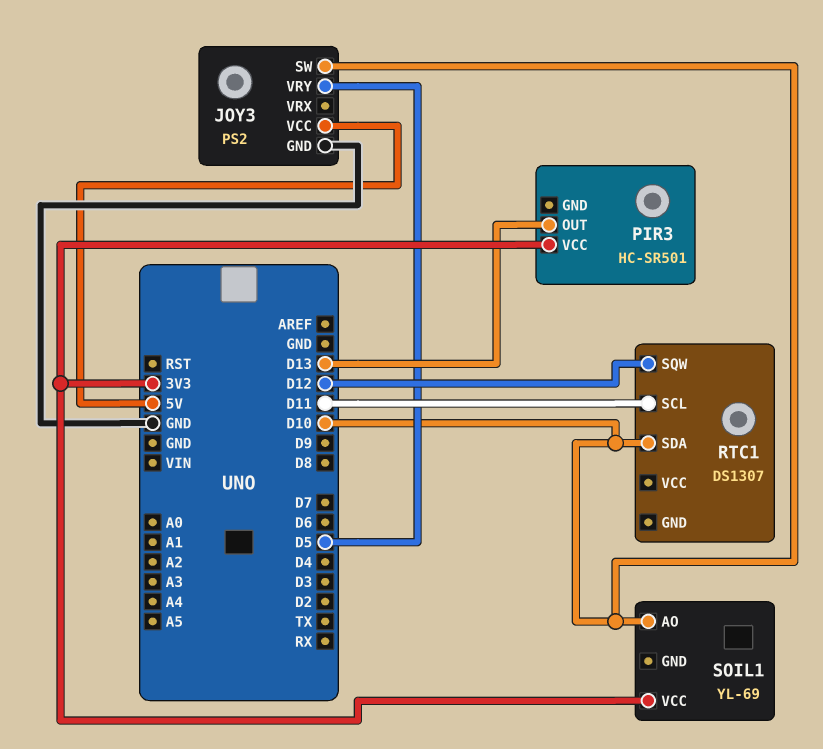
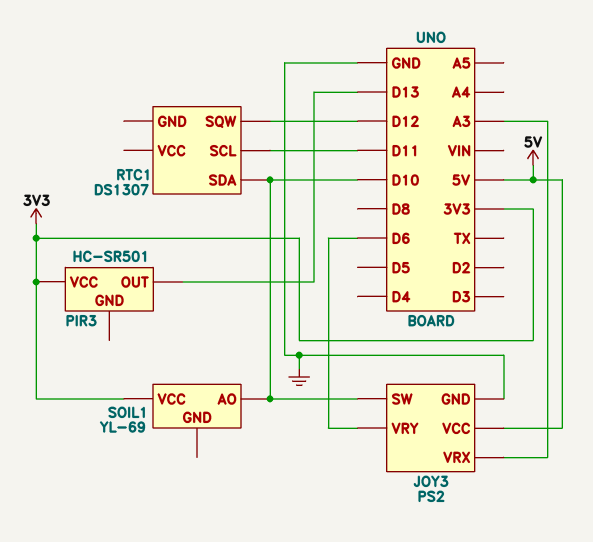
JOY3 pin VRX: none -> A3
JOY3 pin VRY: D5 -> D6

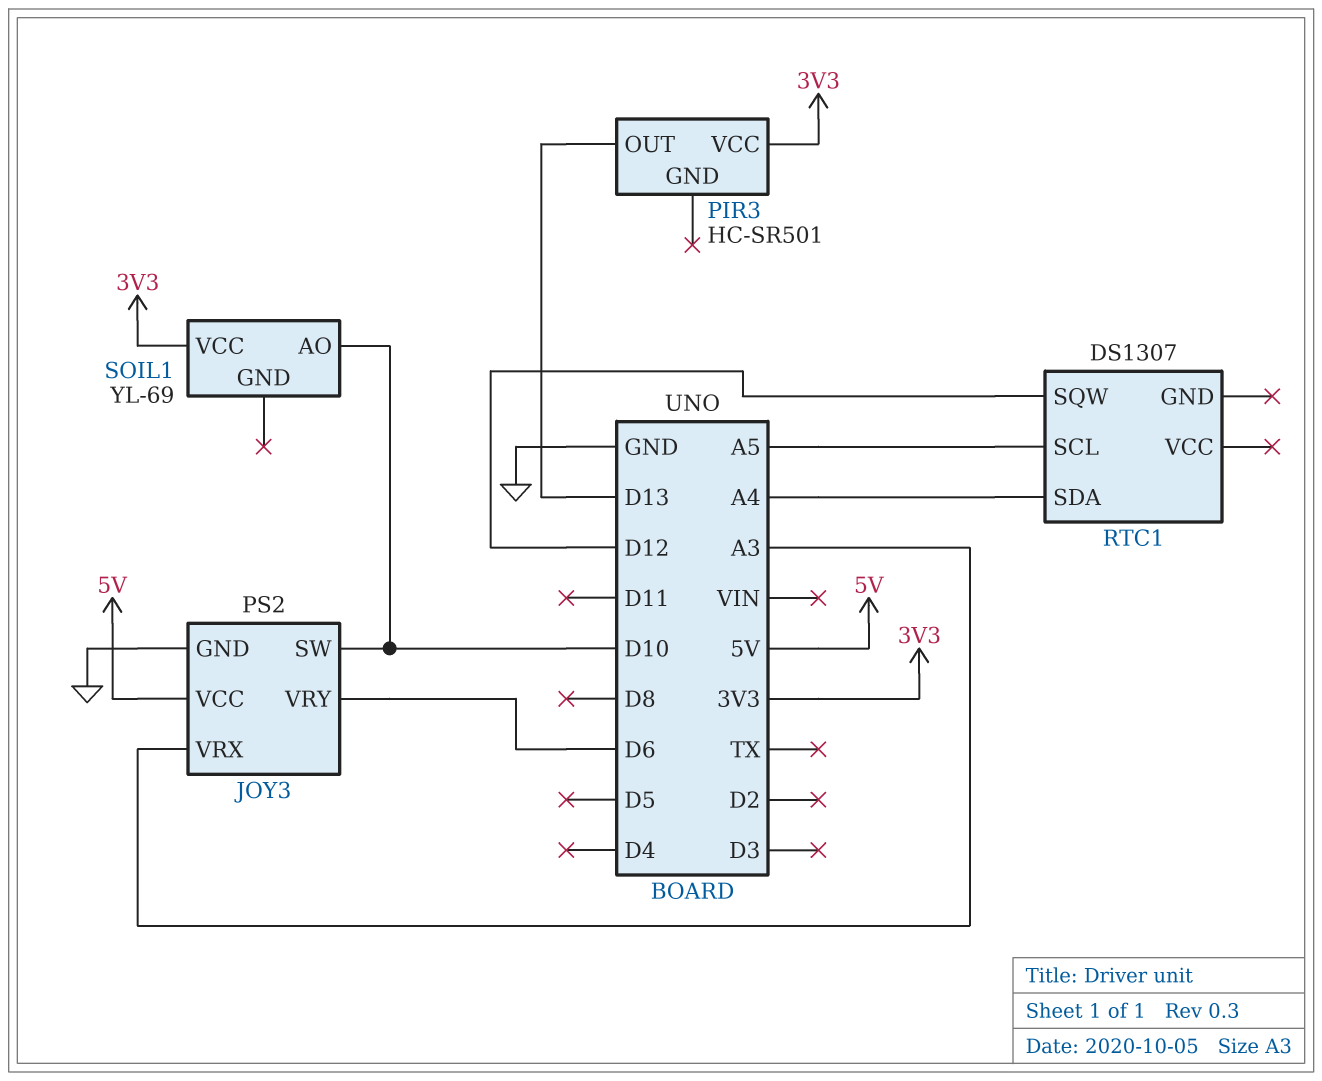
RTC1 pin SCL: D11 -> A5
RTC1 pin SDA: D10 -> A4

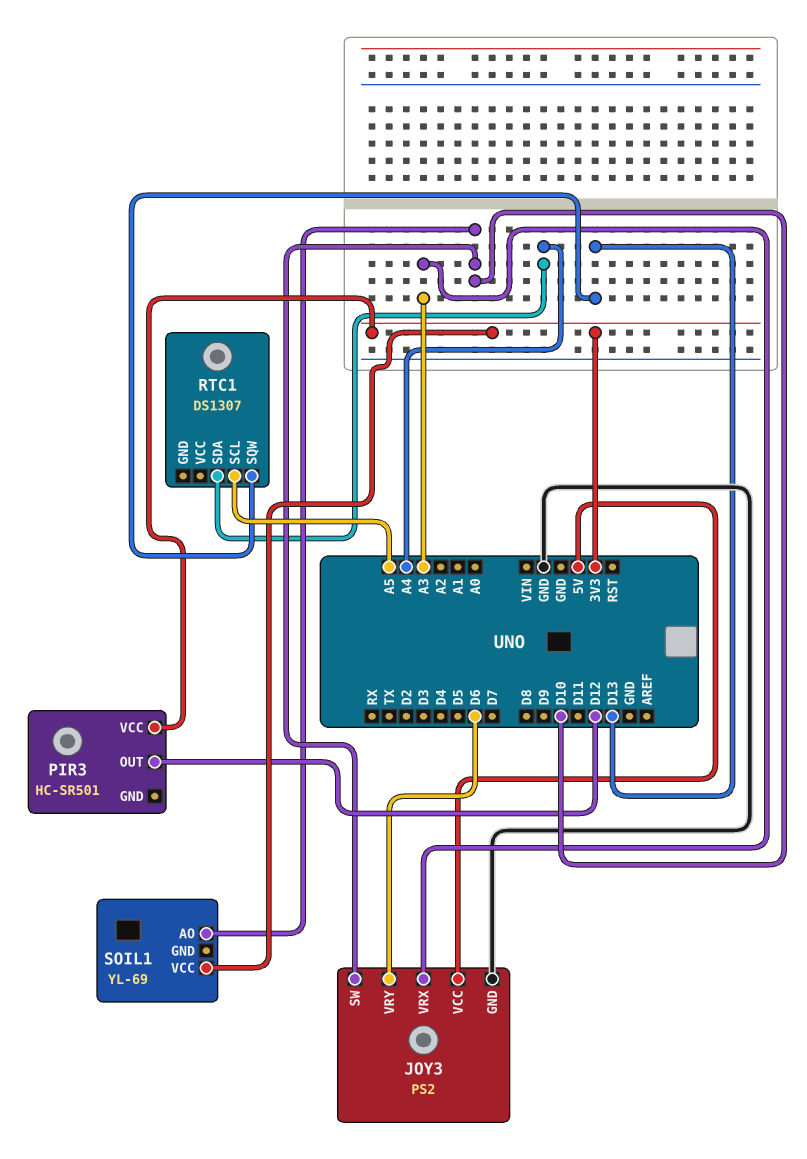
PIR3 pin OUT: D13 -> D12
RTC1 pin SQW: D12 -> D13

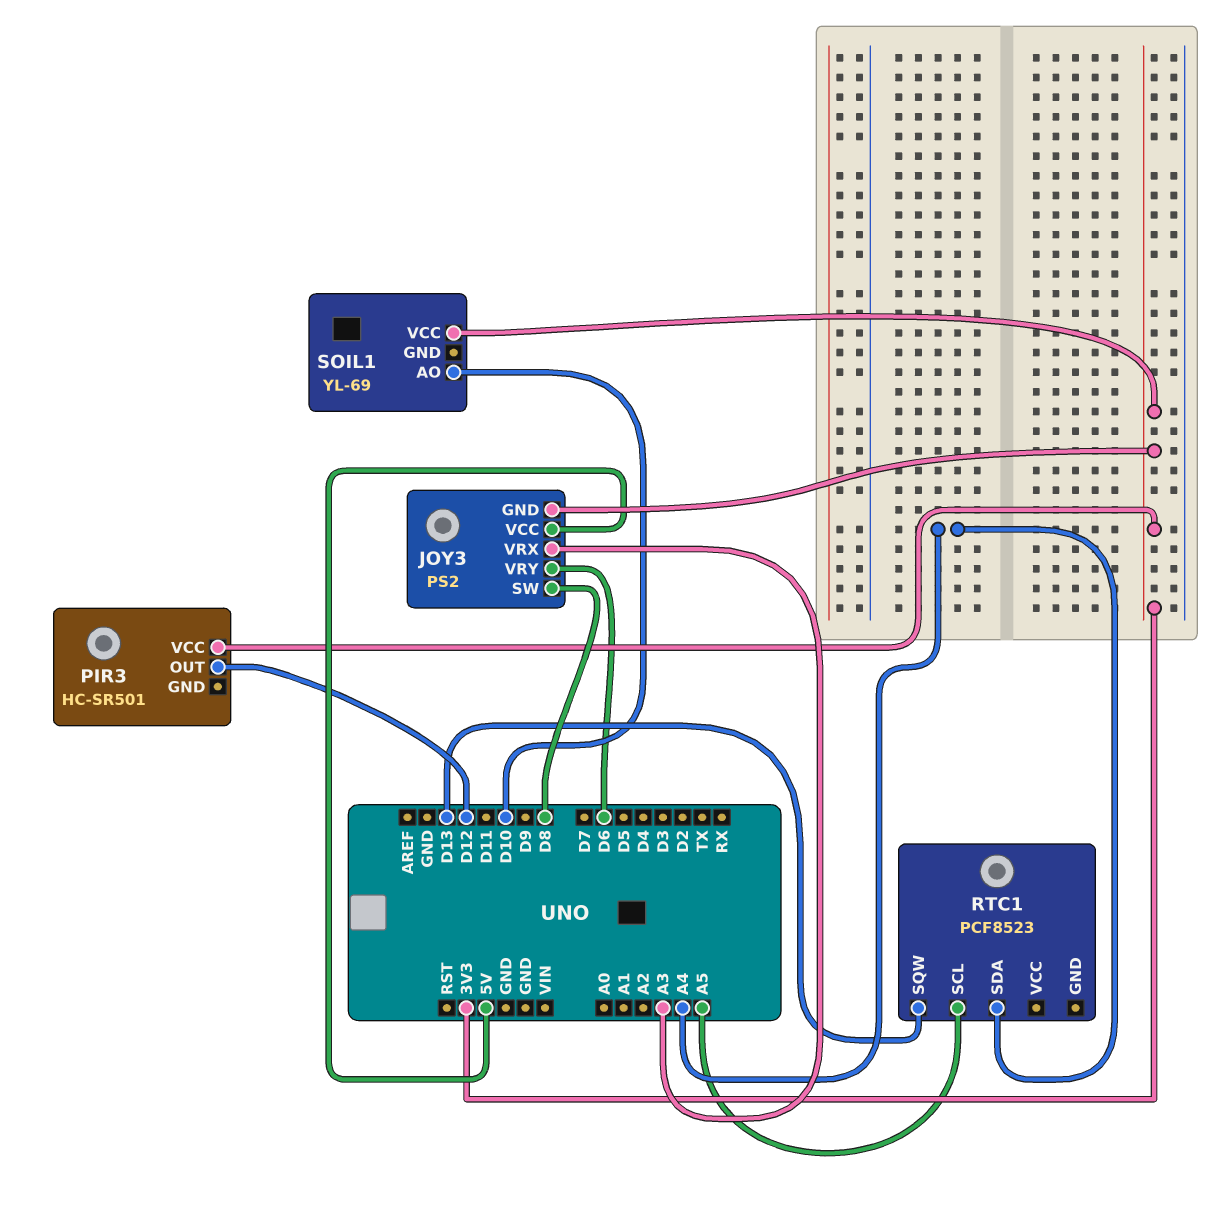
JOY3 pin GND: GND -> 3V3
JOY3 pin SW: D10 -> D8
RTC1: DS1307 -> PCF8523

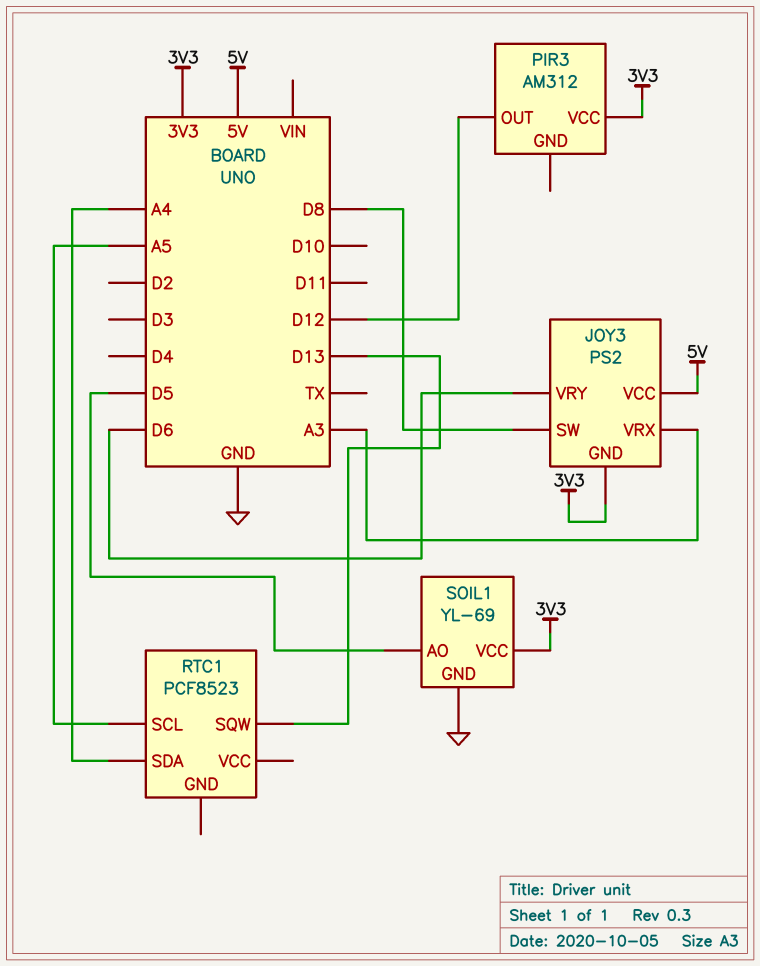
PIR3: HC-SR501 -> AM312
SOIL1 pin AO: D10 -> D5
SOIL1 pin GND: none -> GND

